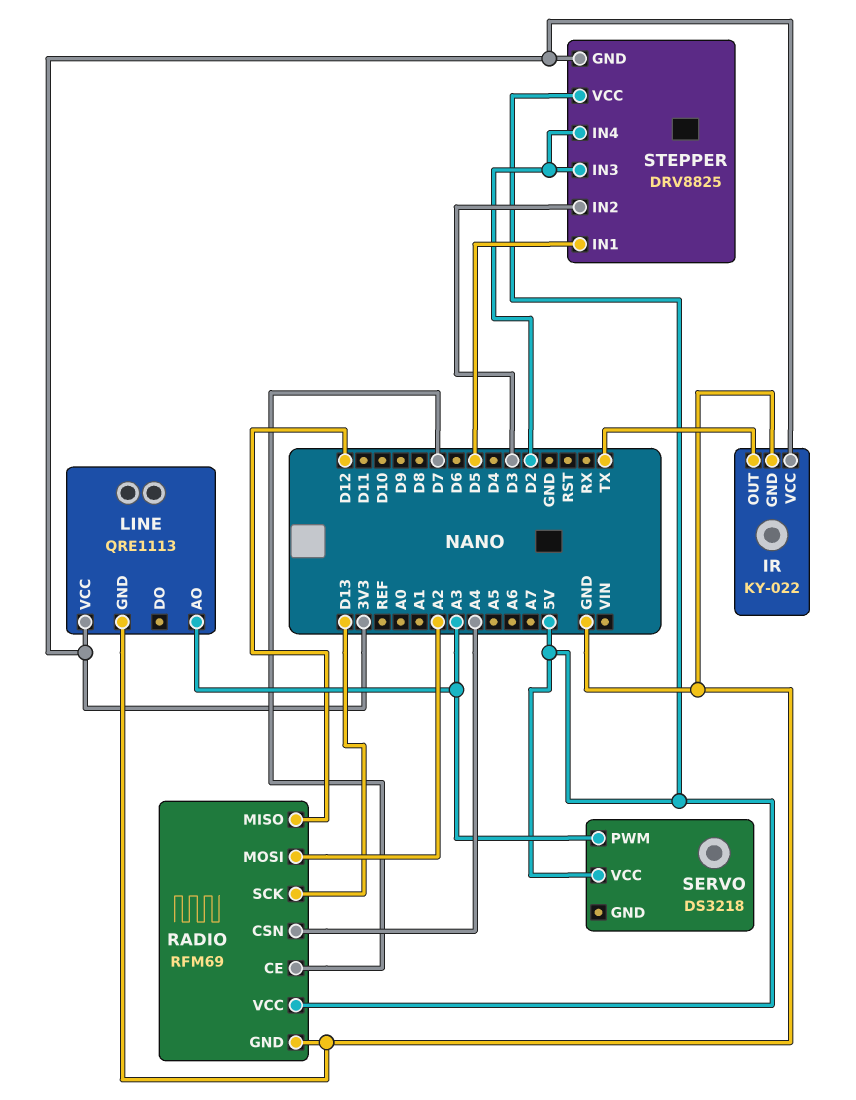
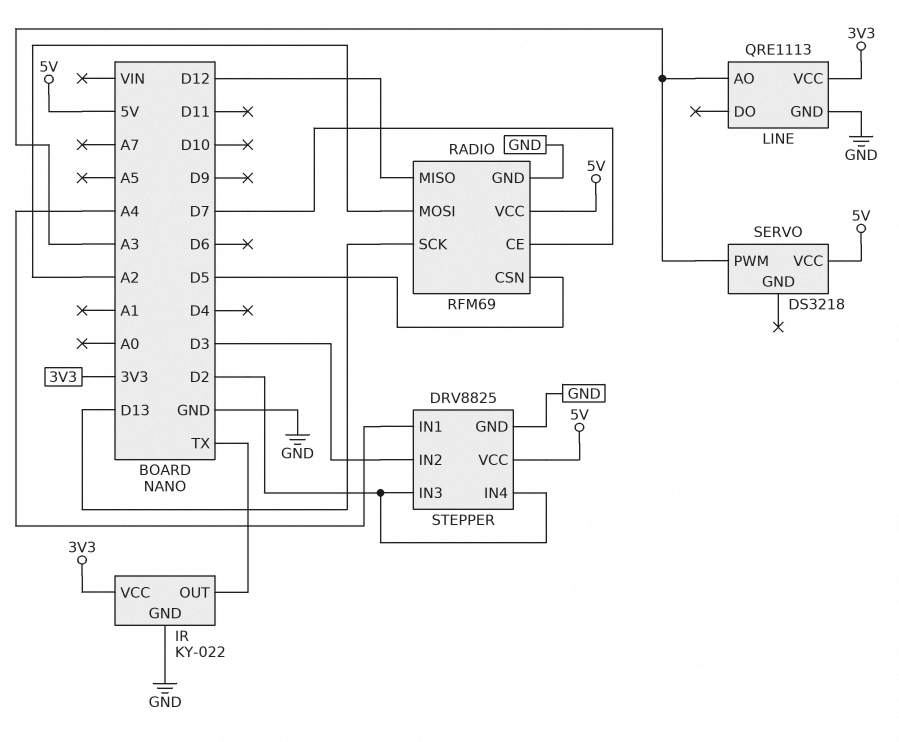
RADIO pin CSN: A4 -> D5
STEPPER pin GND: 3V3 -> GND
STEPPER pin IN1: D5 -> A4

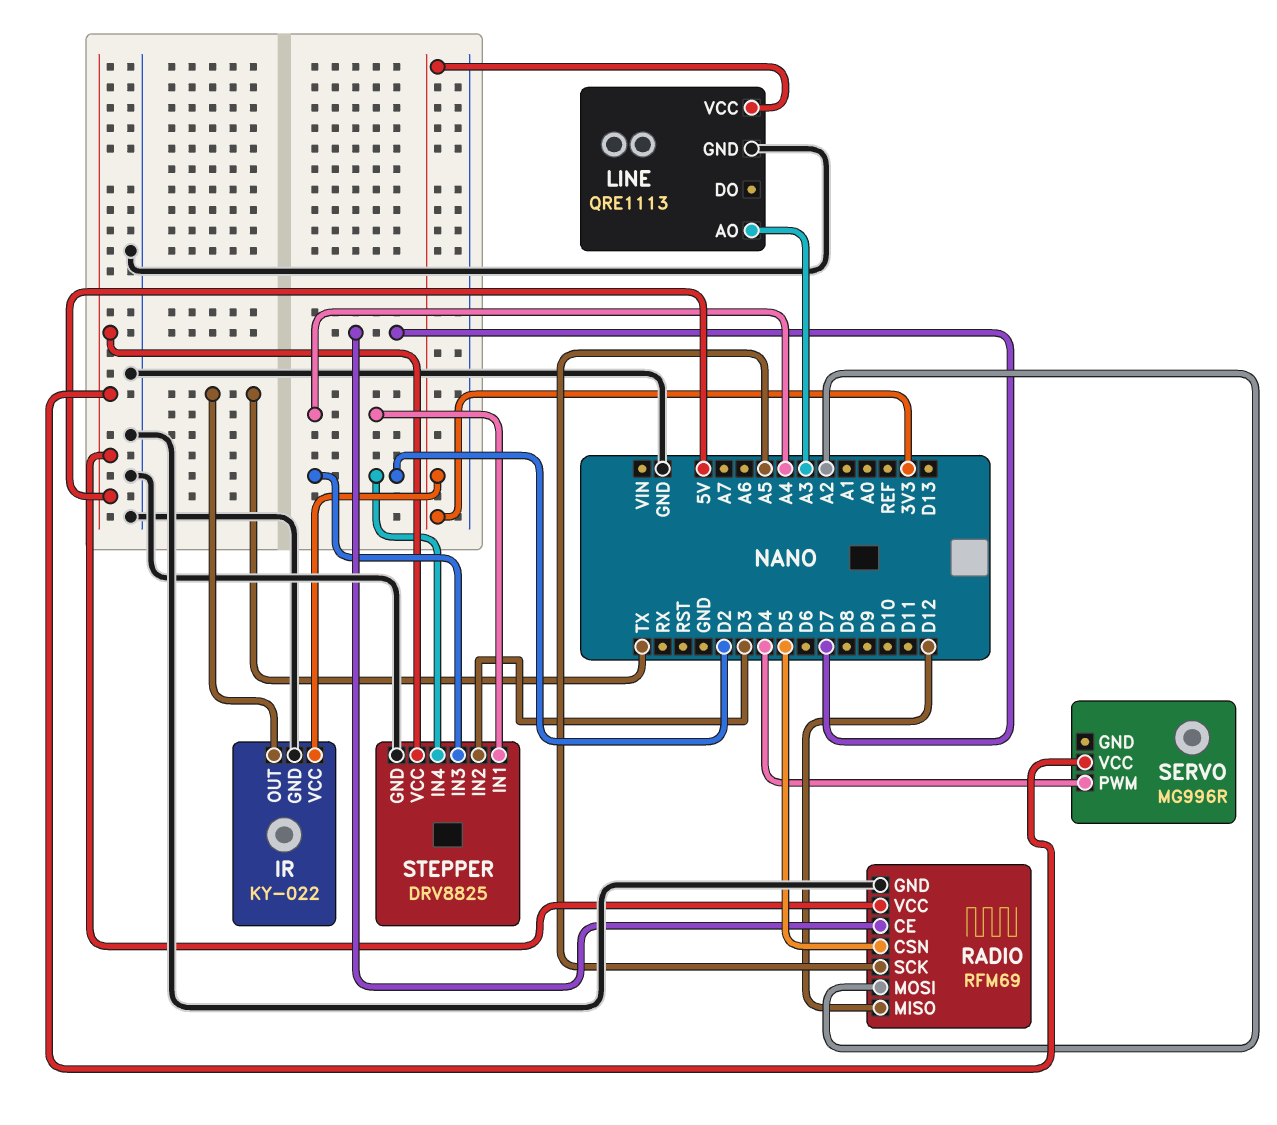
RADIO pin SCK: D13 -> A5
SERVO: DS3218 -> MG996R
SERVO pin PWM: A3 -> D4

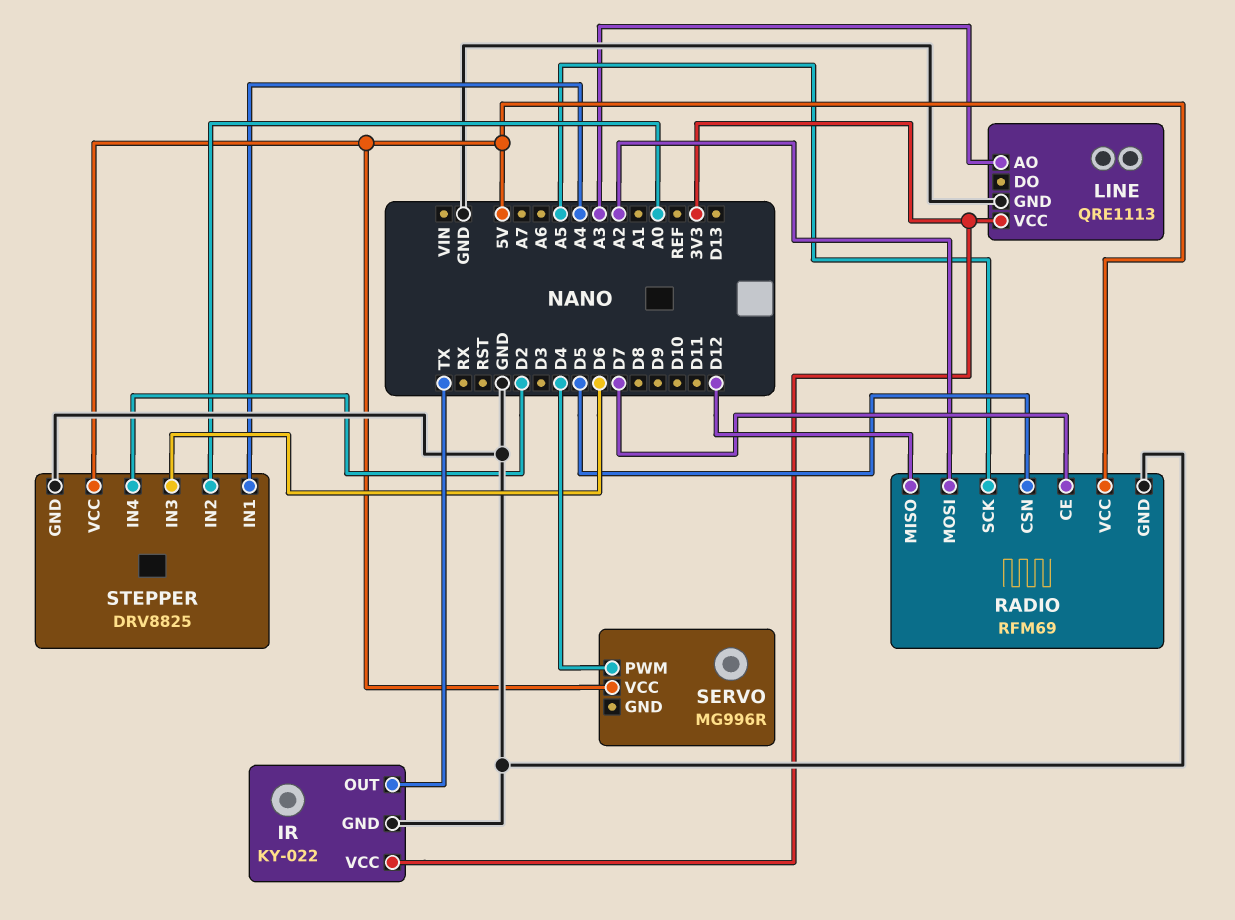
STEPPER pin IN2: D3 -> A0
STEPPER pin IN3: D2 -> D6

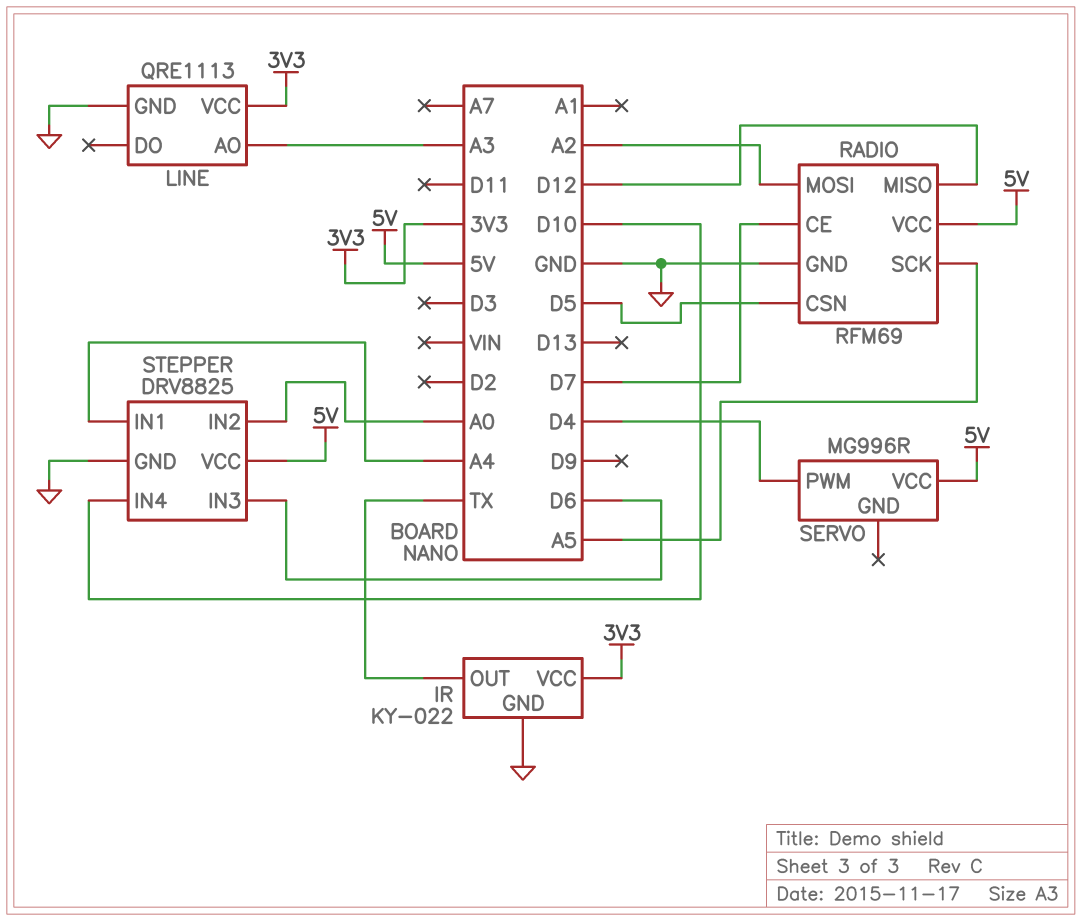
STEPPER pin IN4: D2 -> D10

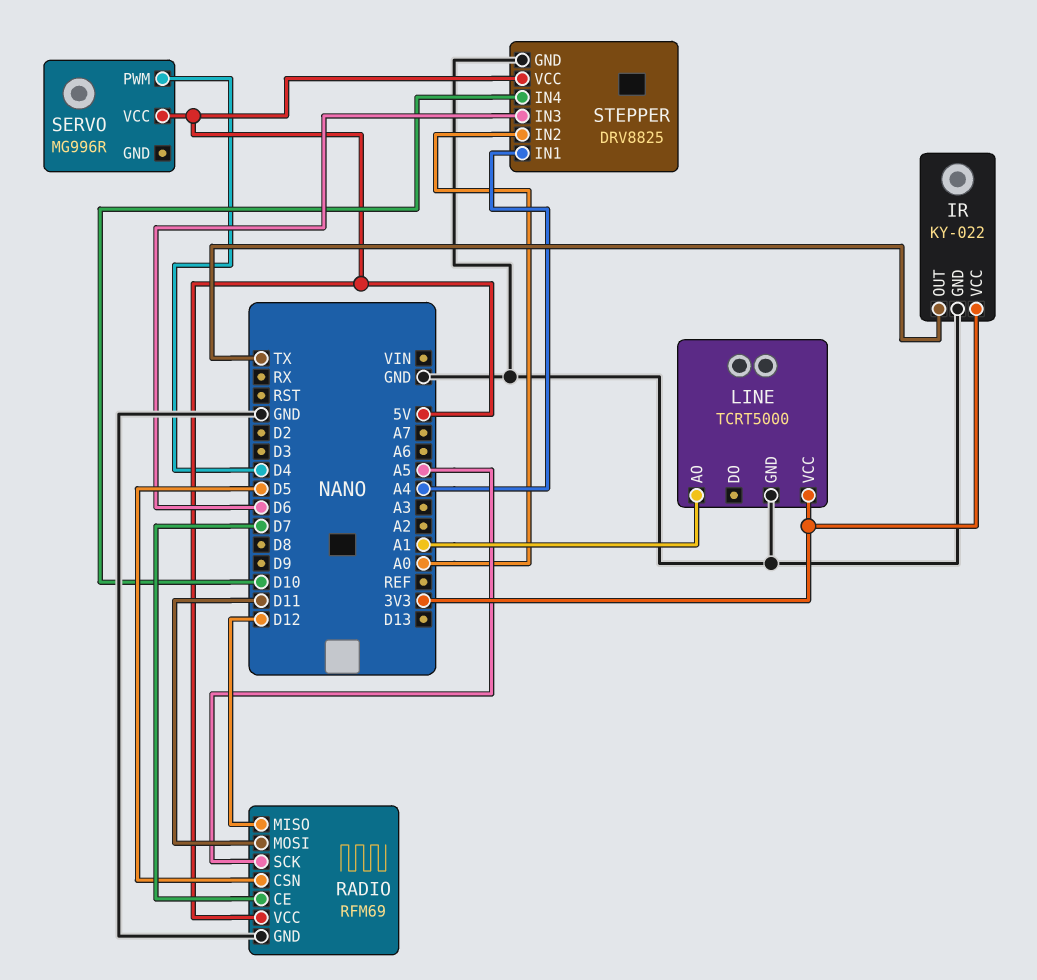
LINE: QRE1113 -> TCRT5000
LINE pin AO: A3 -> A1
RADIO pin MOSI: A2 -> D11

